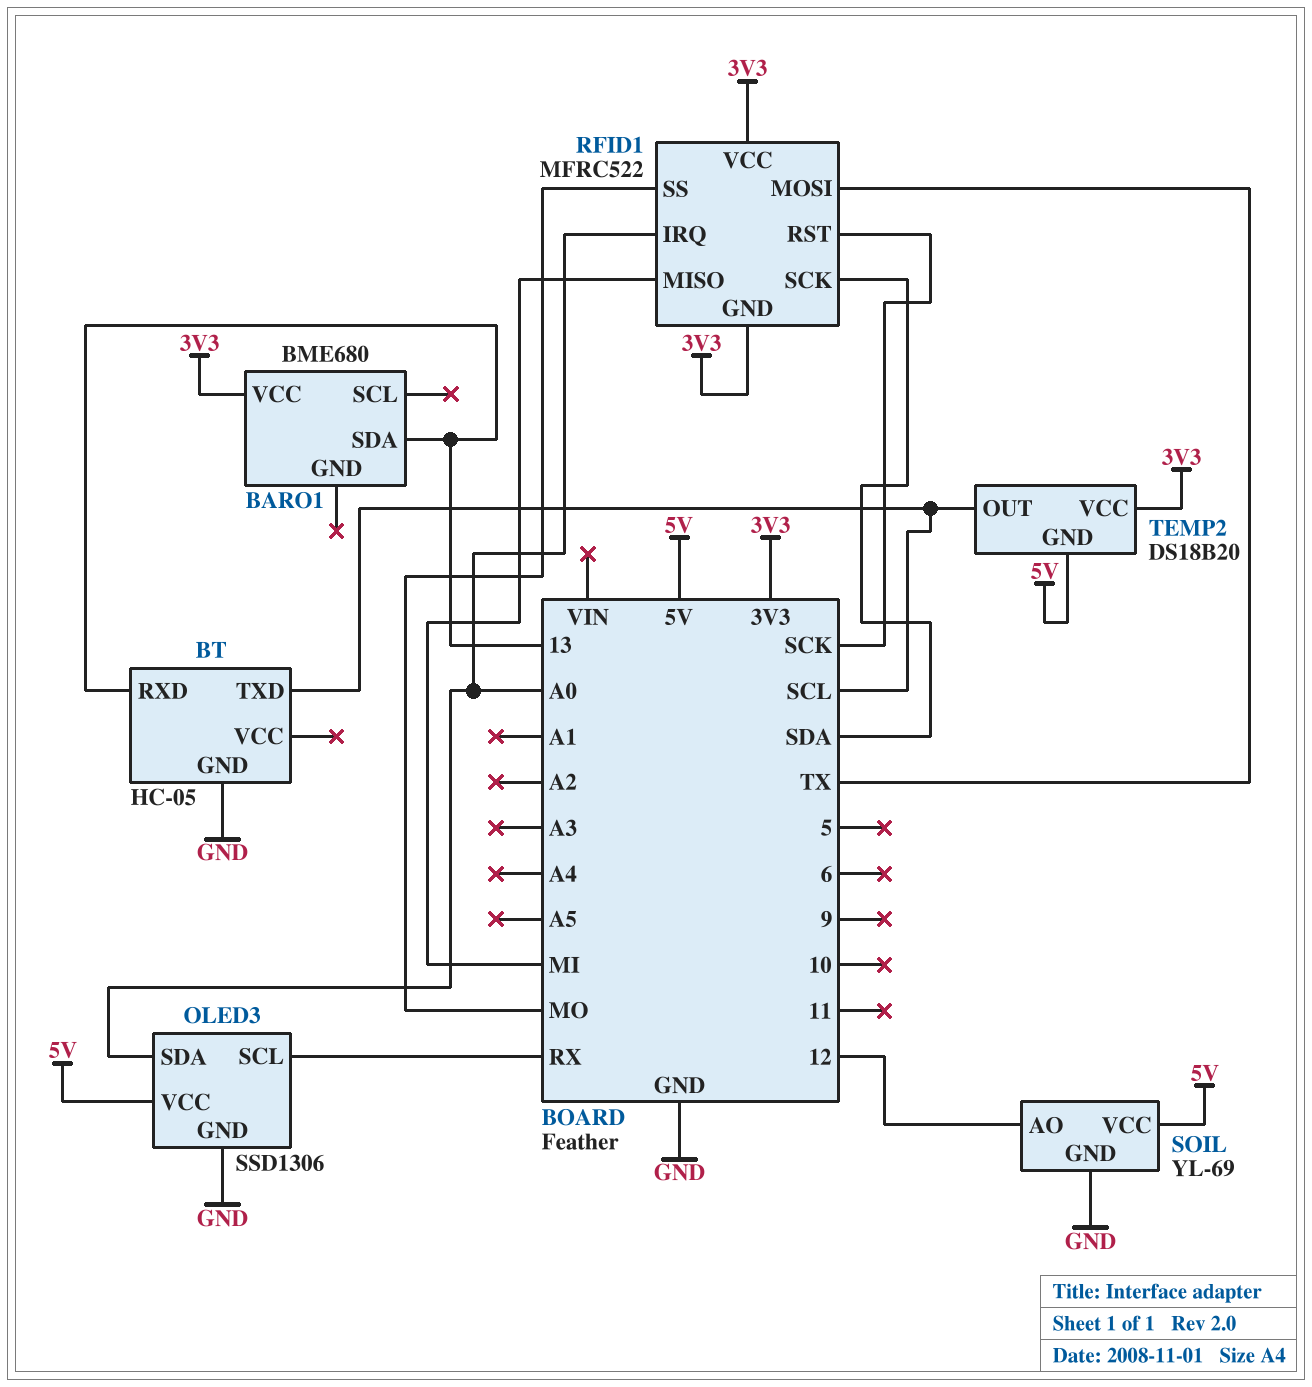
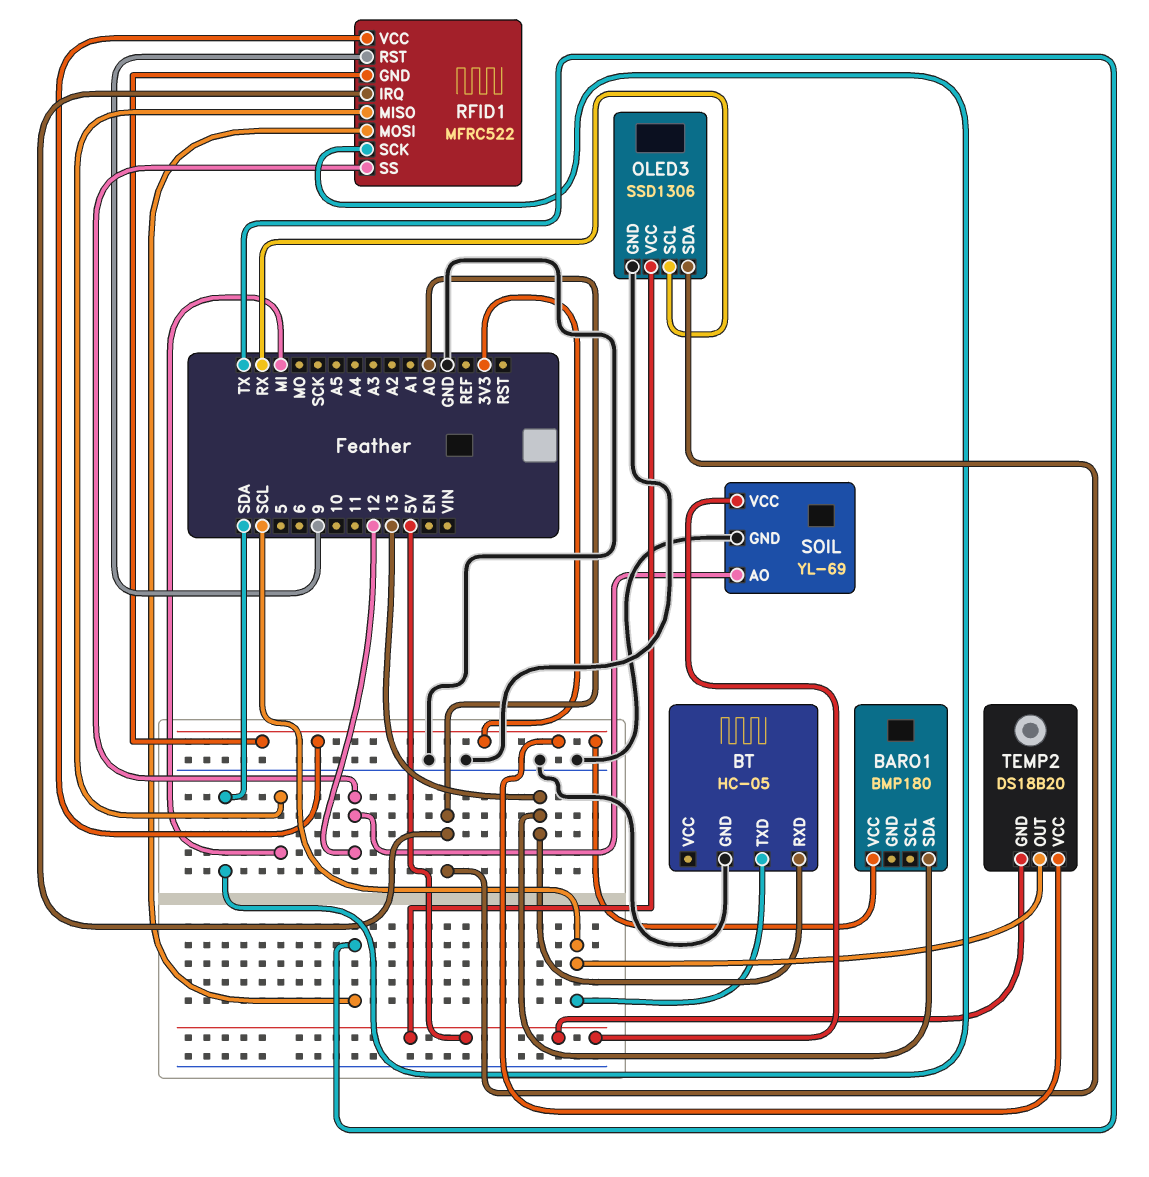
BARO1: BME680 -> BMP180
RFID1 pin RST: SCK -> 9
RFID1 pin SS: MO -> 12

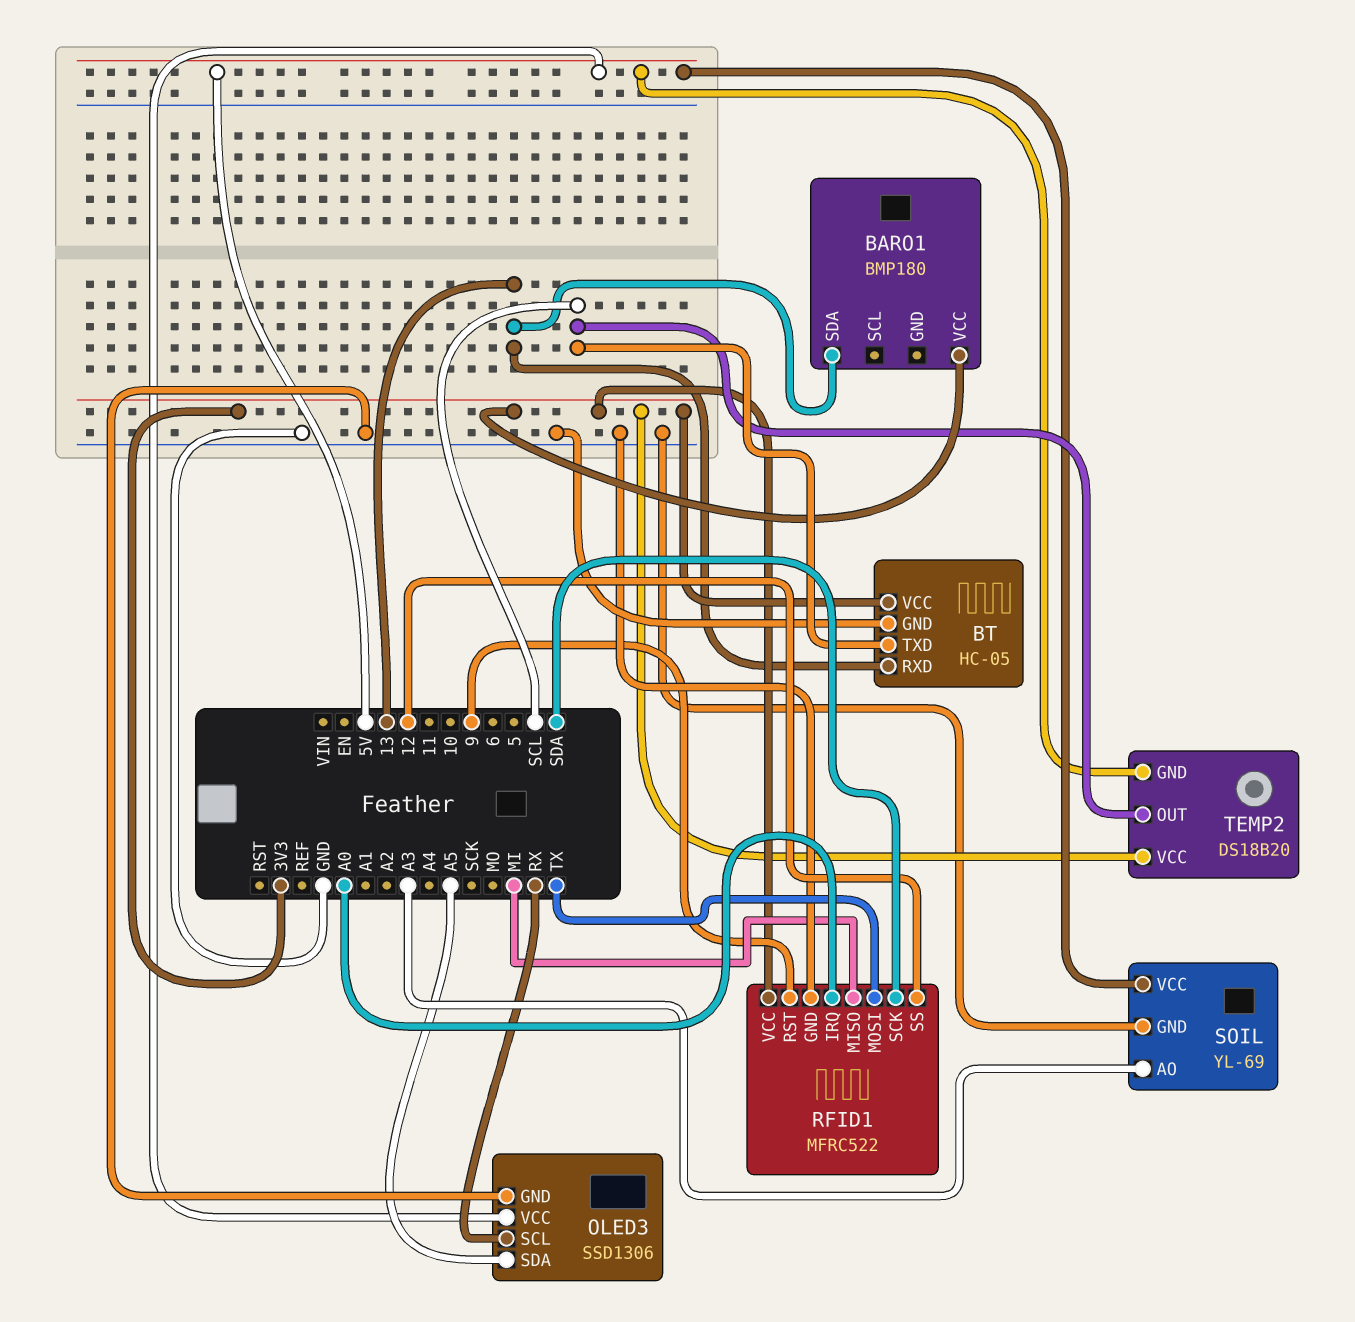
BT pin VCC: none -> 3V3
OLED3 pin SDA: A0 -> A5
RFID1 pin GND: 3V3 -> GND
SOIL pin AO: 12 -> A3

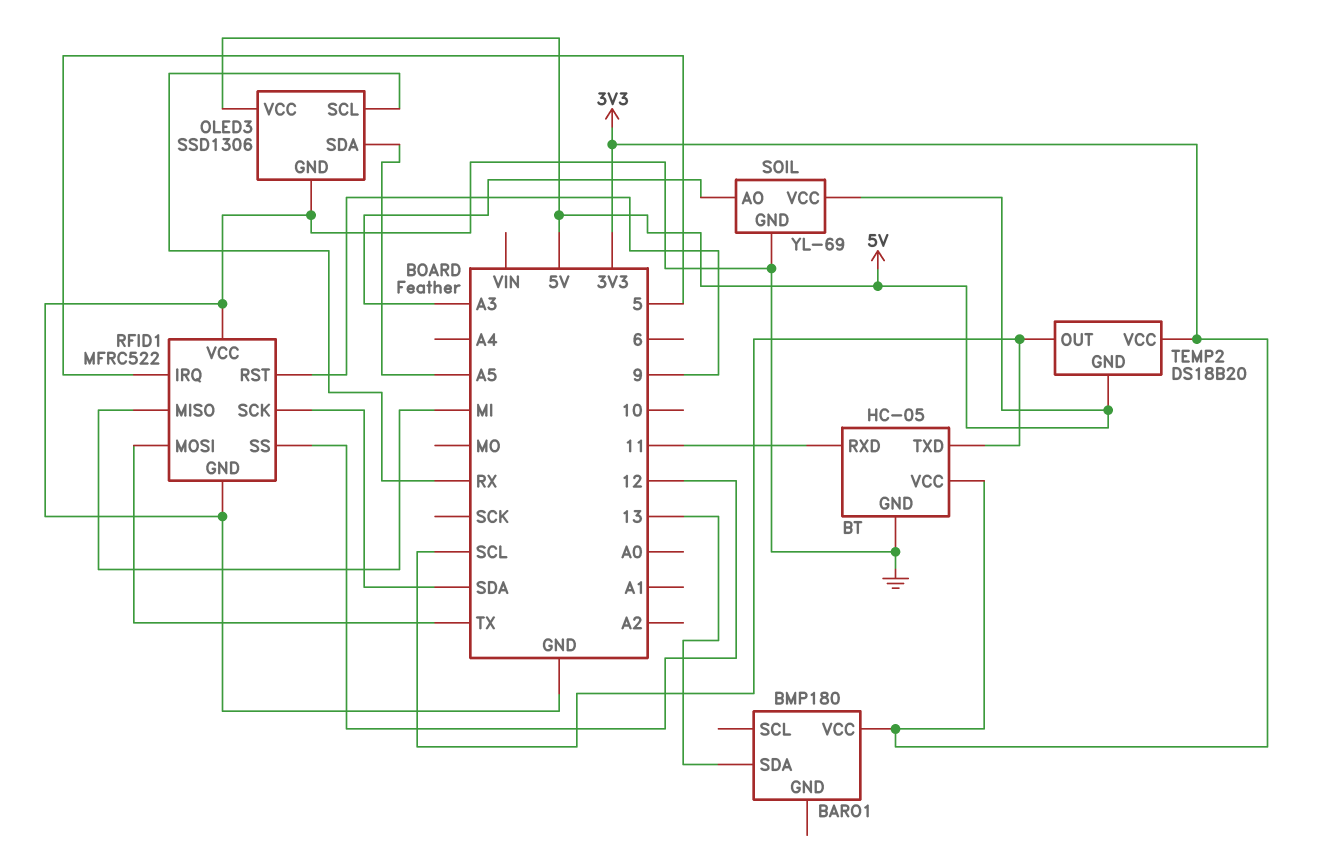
BT pin RXD: 13 -> 11
RFID1 pin IRQ: A0 -> 5
RFID1 pin VCC: 3V3 -> GND

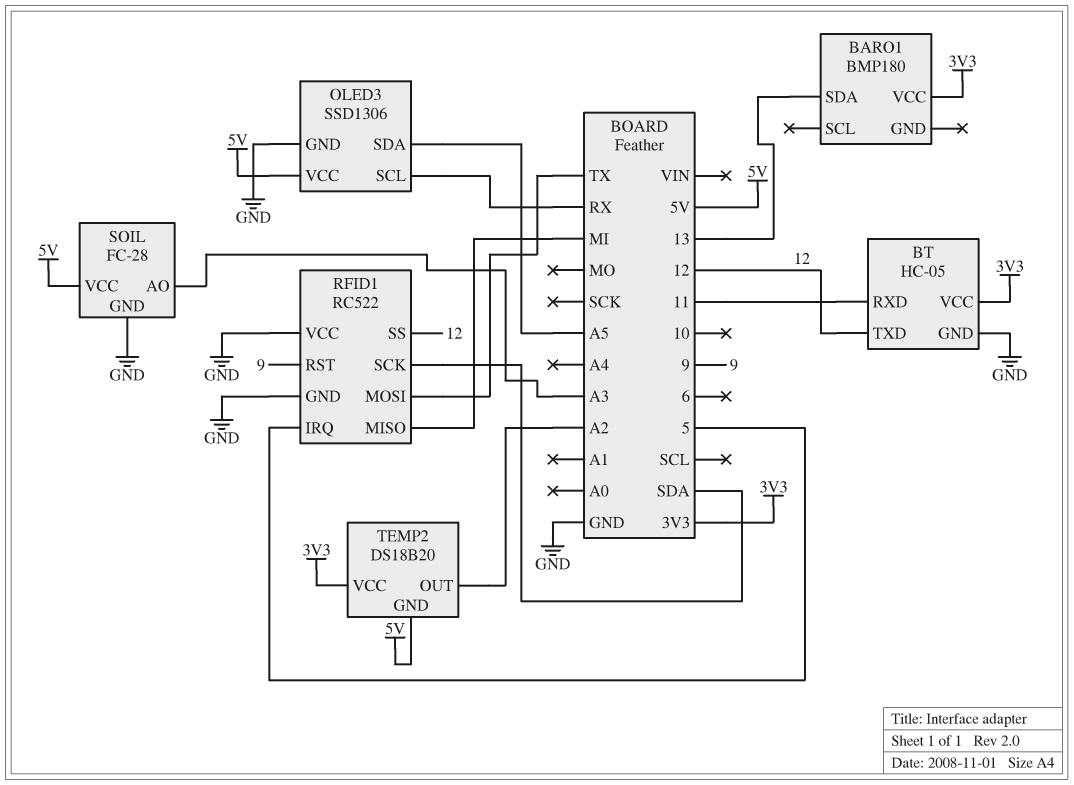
BT pin TXD: SCL -> 12
RFID1: MFRC522 -> RC522
SOIL: YL-69 -> FC-28
TEMP2 pin OUT: SCL -> A2

